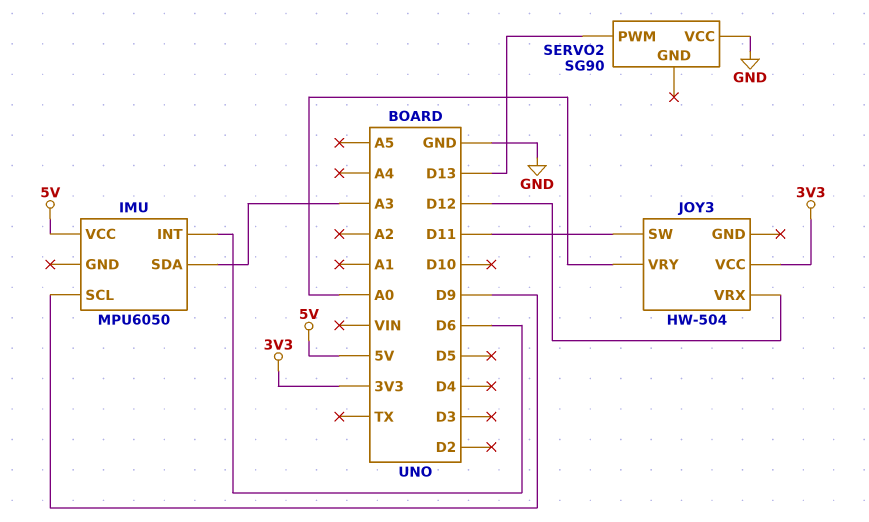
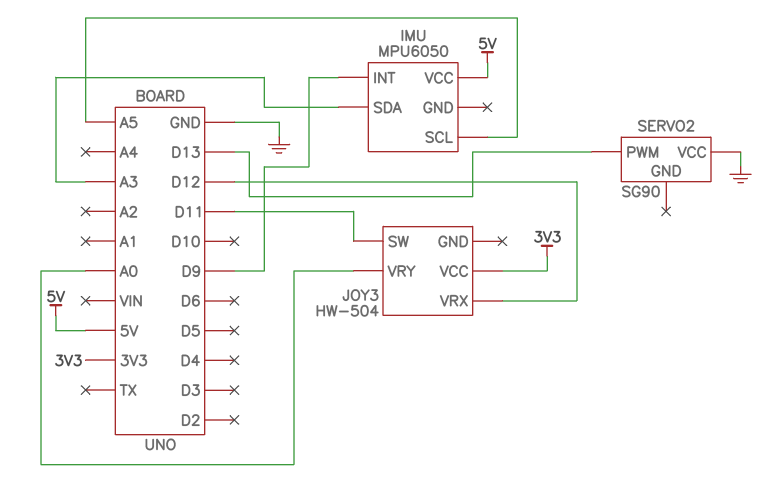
IMU pin INT: D6 -> D9
IMU pin SCL: D9 -> A5

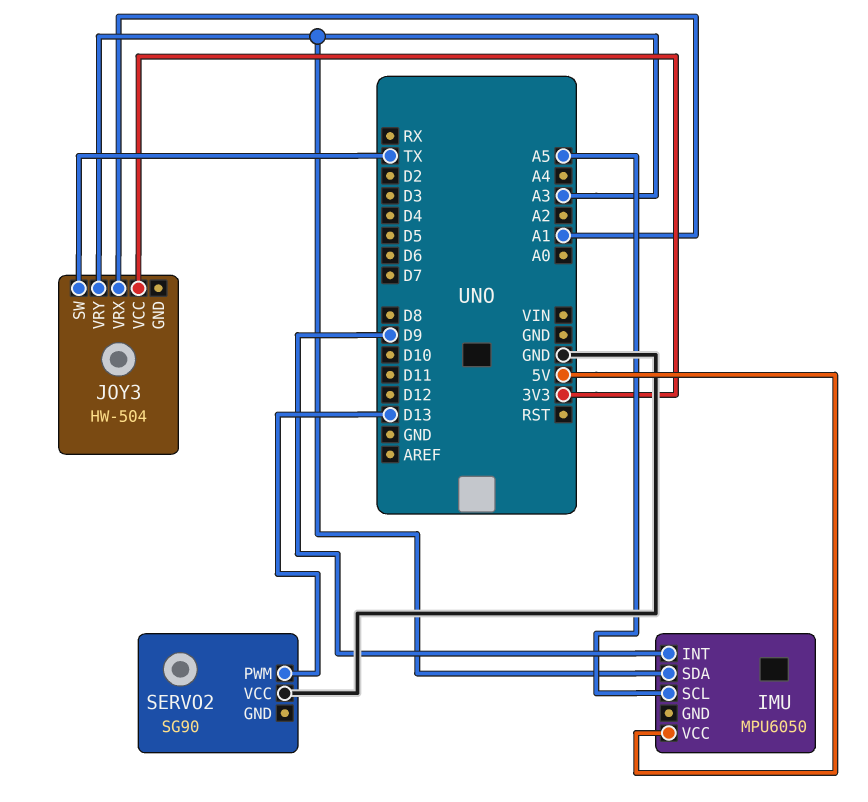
JOY3 pin SW: D11 -> TX
JOY3 pin VRX: D12 -> A1
JOY3 pin VRY: A0 -> A3

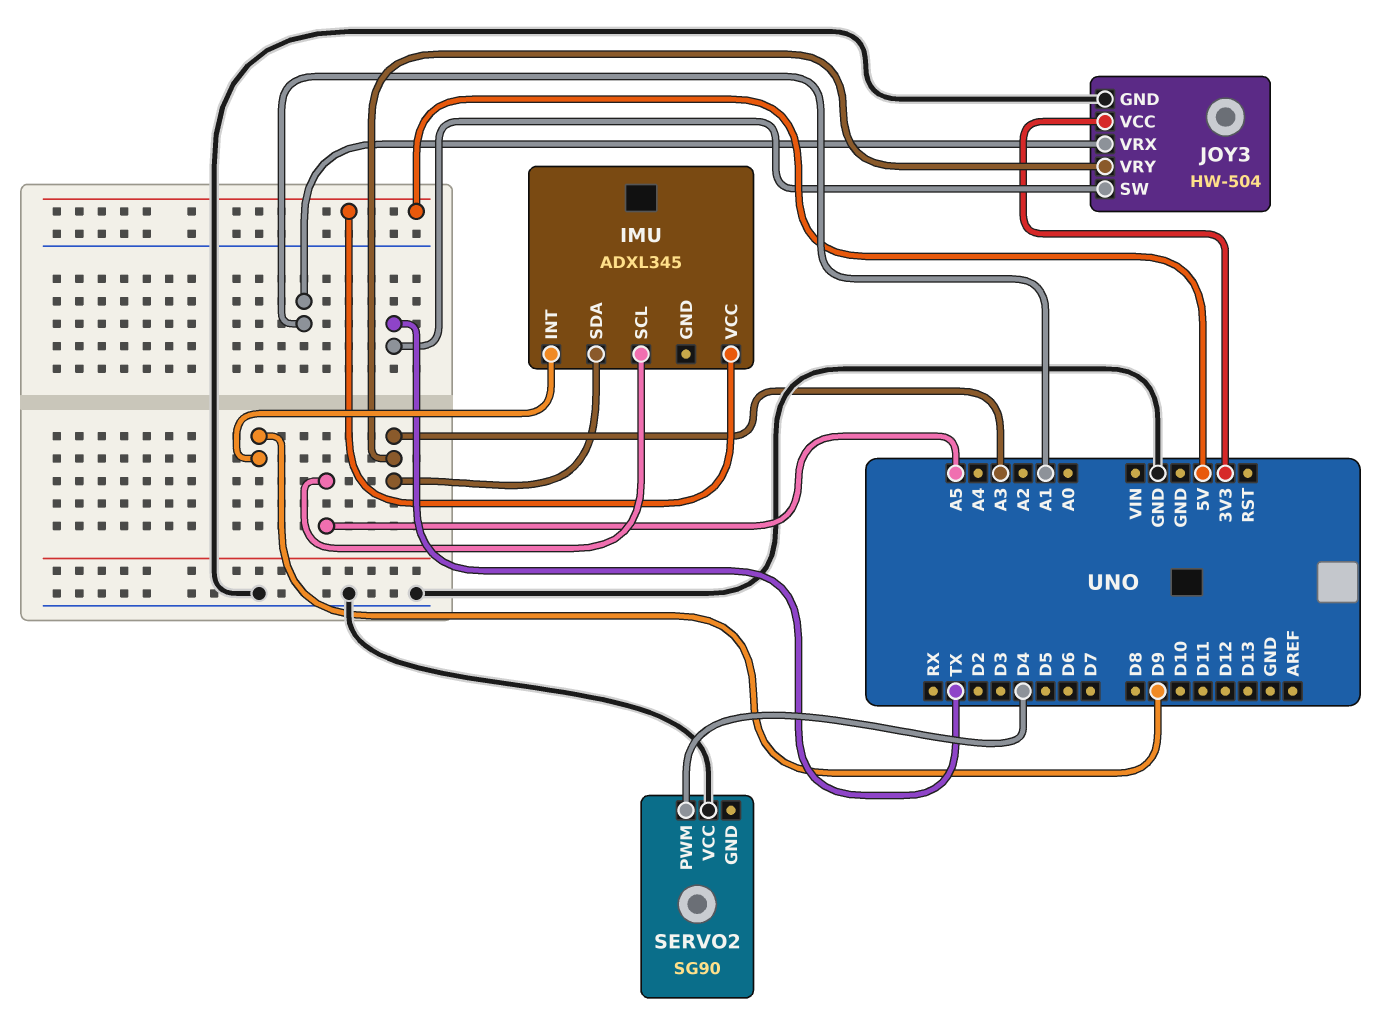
IMU: MPU6050 -> ADXL345
JOY3 pin GND: none -> GND
SERVO2 pin PWM: D13 -> D4

